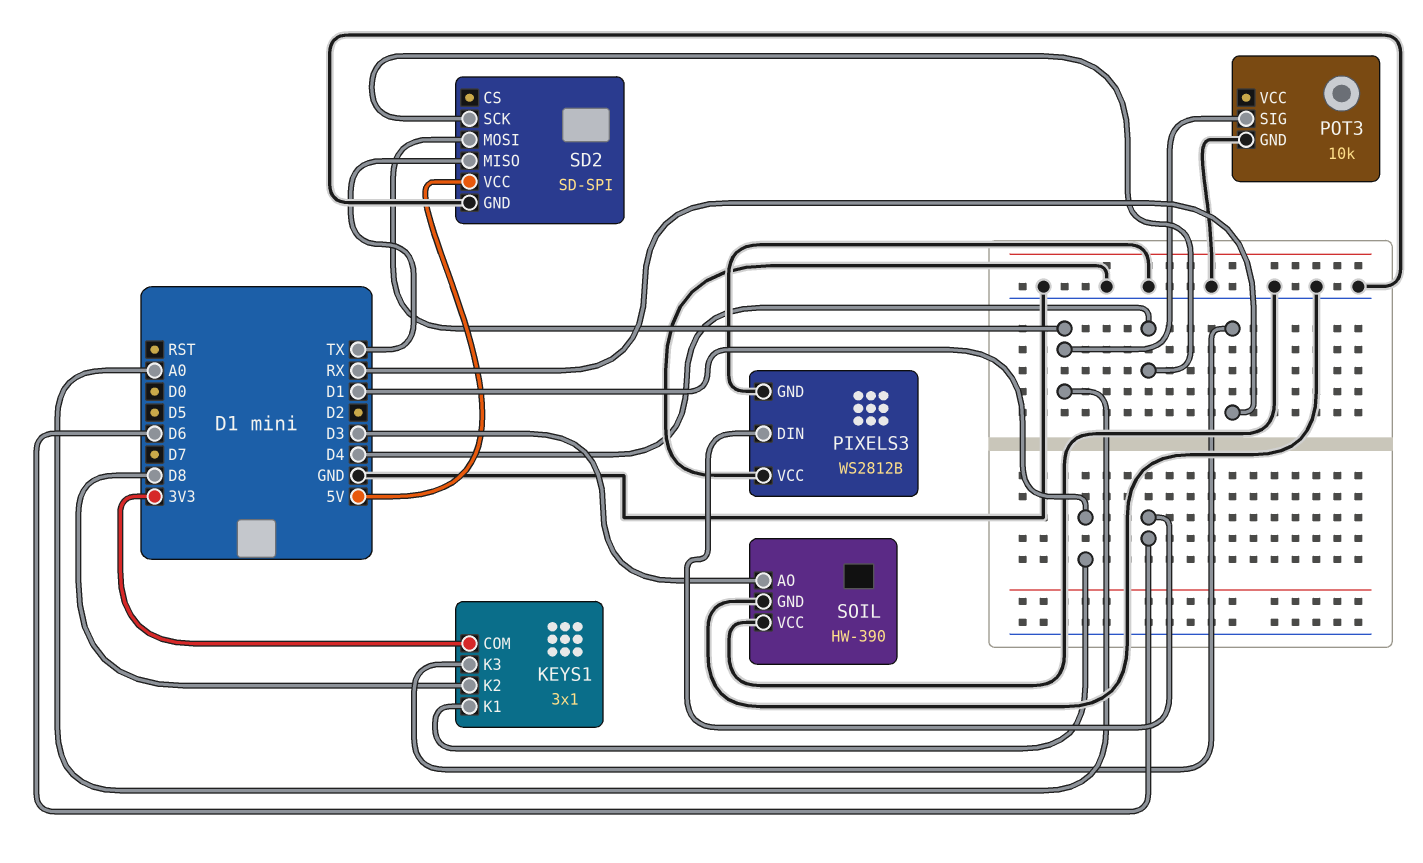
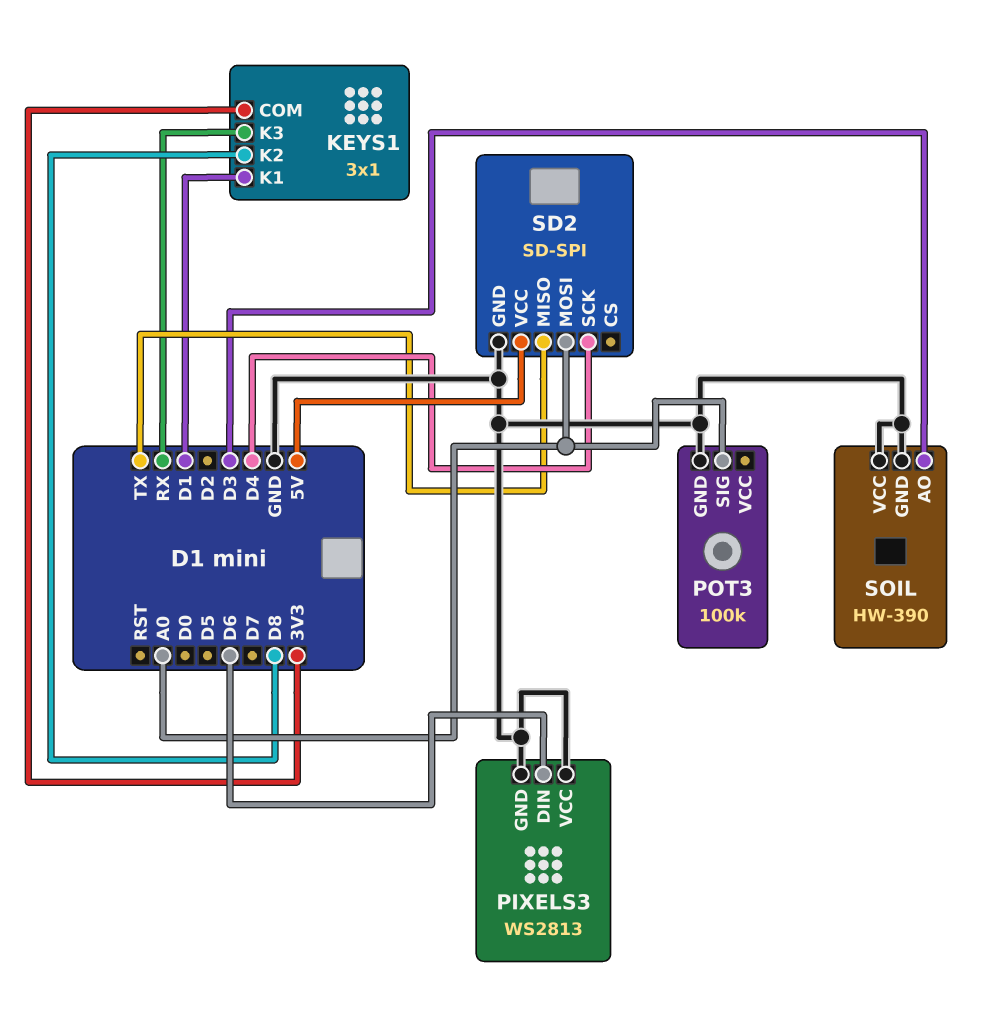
PIXELS3: WS2812B -> WS2813
POT3: 10k -> 100k

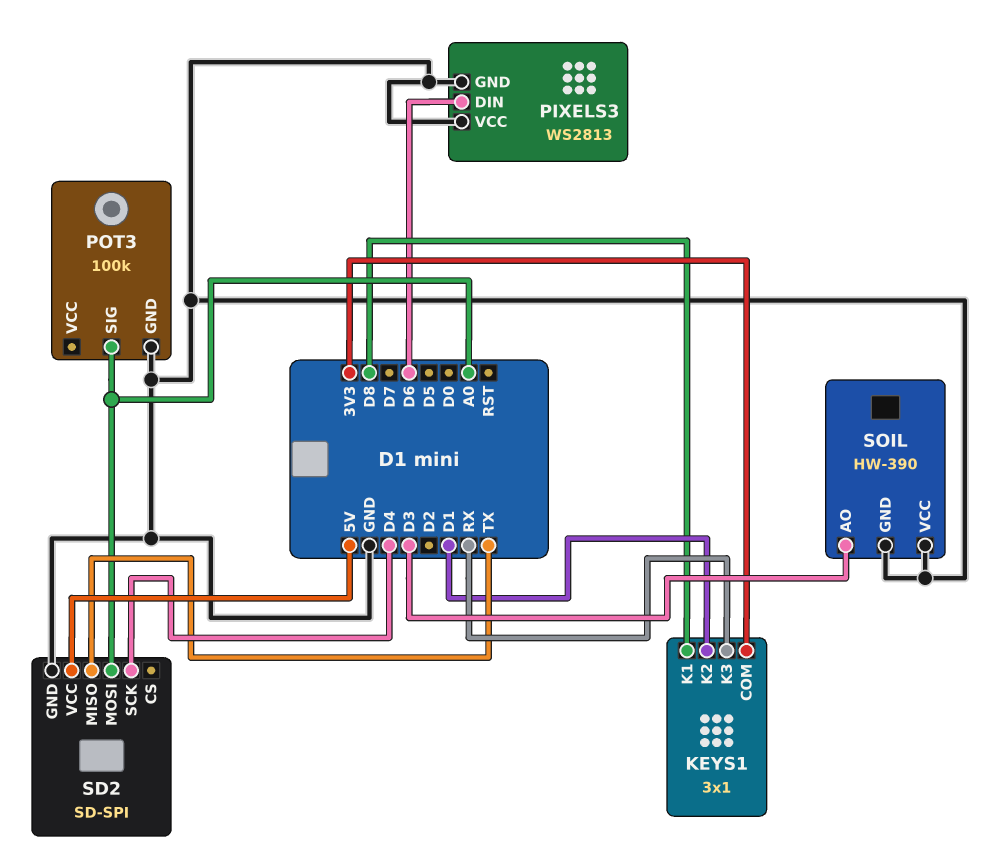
KEYS1 pin K1: D1 -> D8
KEYS1 pin K2: D8 -> D1

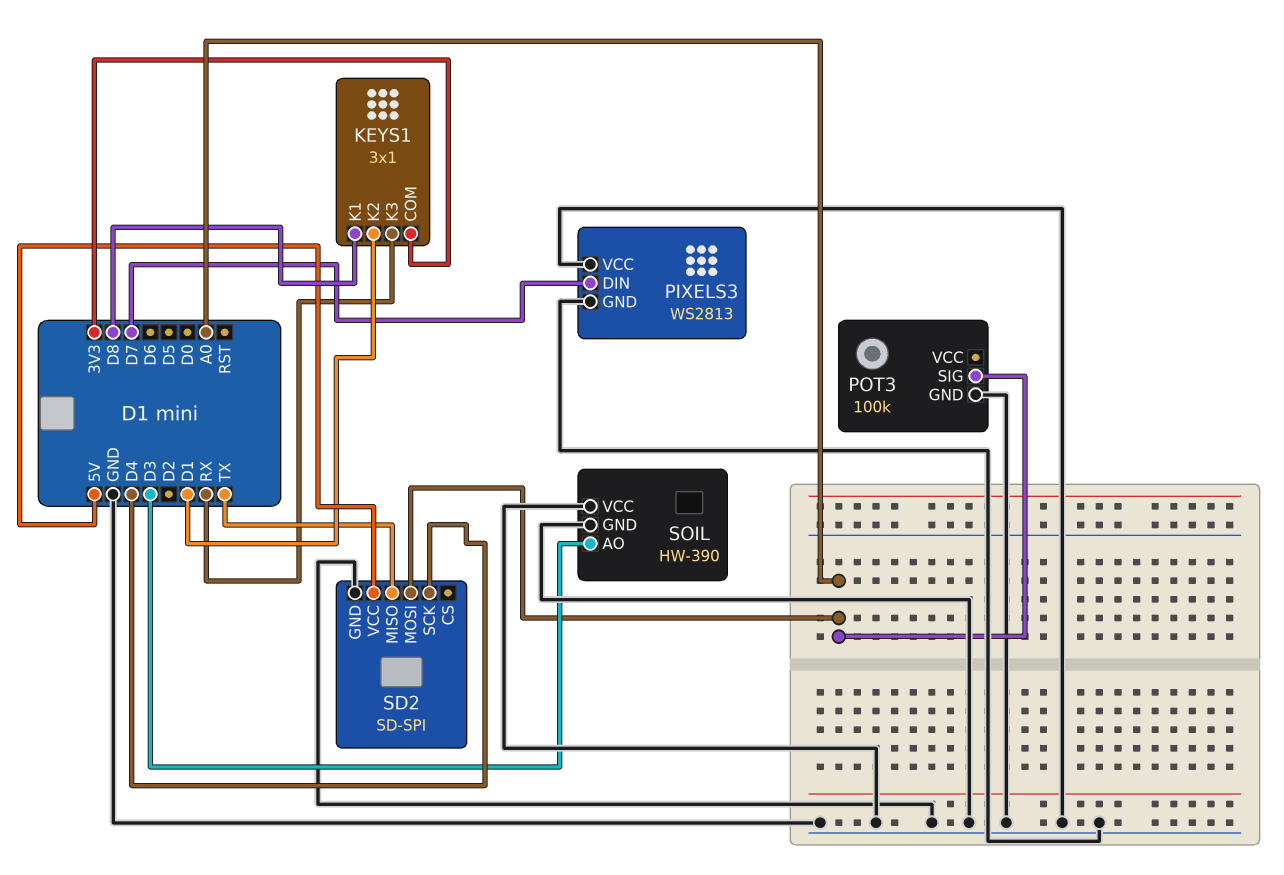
PIXELS3 pin DIN: D6 -> D7

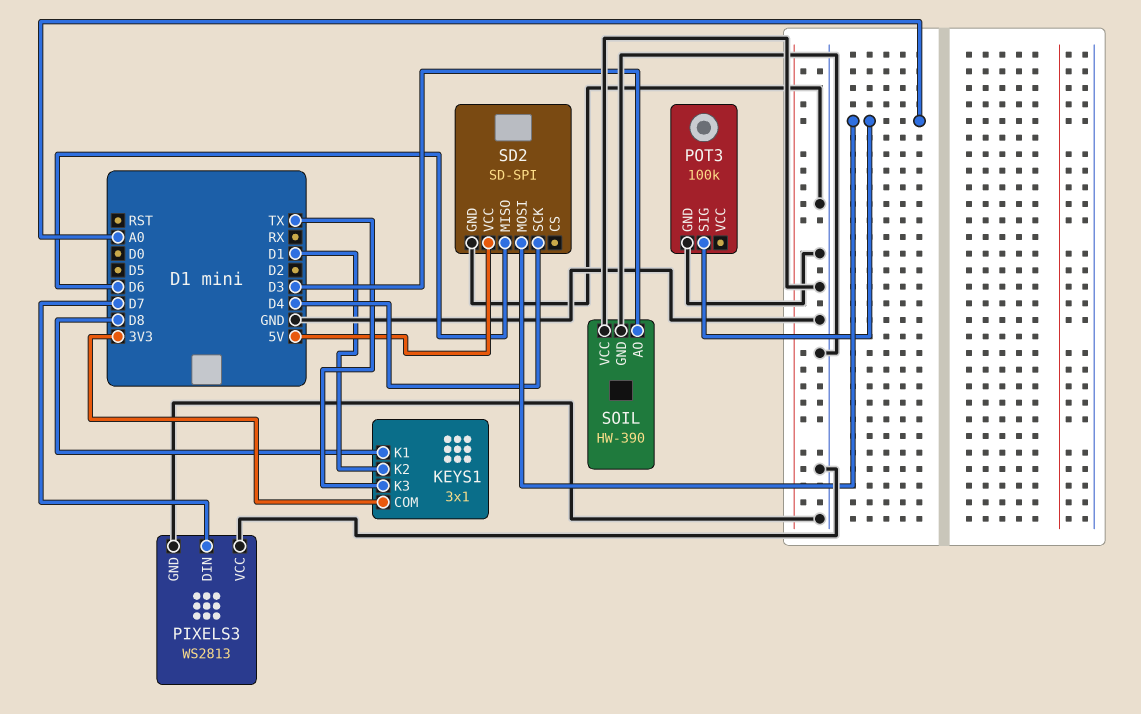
KEYS1 pin K3: RX -> TX
SD2 pin MISO: TX -> D6

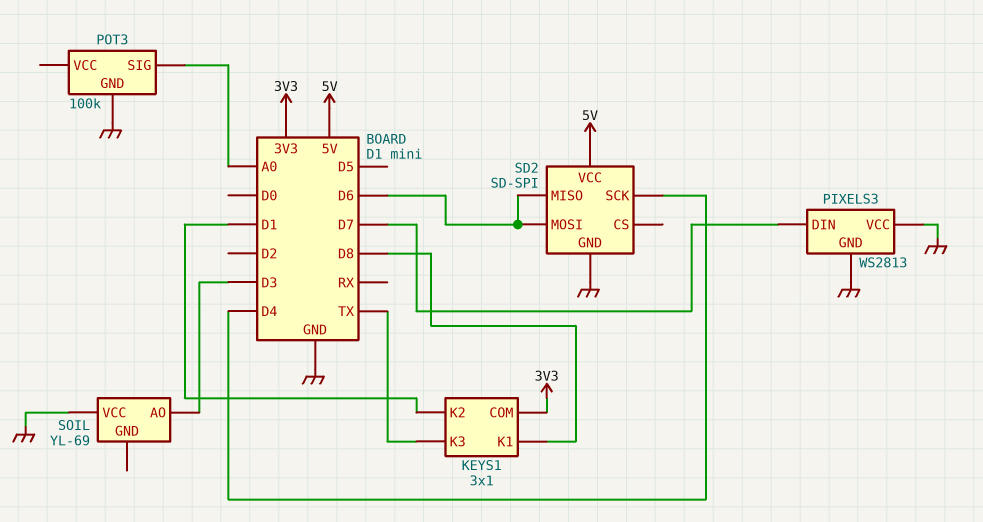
SD2 pin MOSI: A0 -> D6
SOIL: HW-390 -> YL-69
SOIL pin GND: GND -> none

